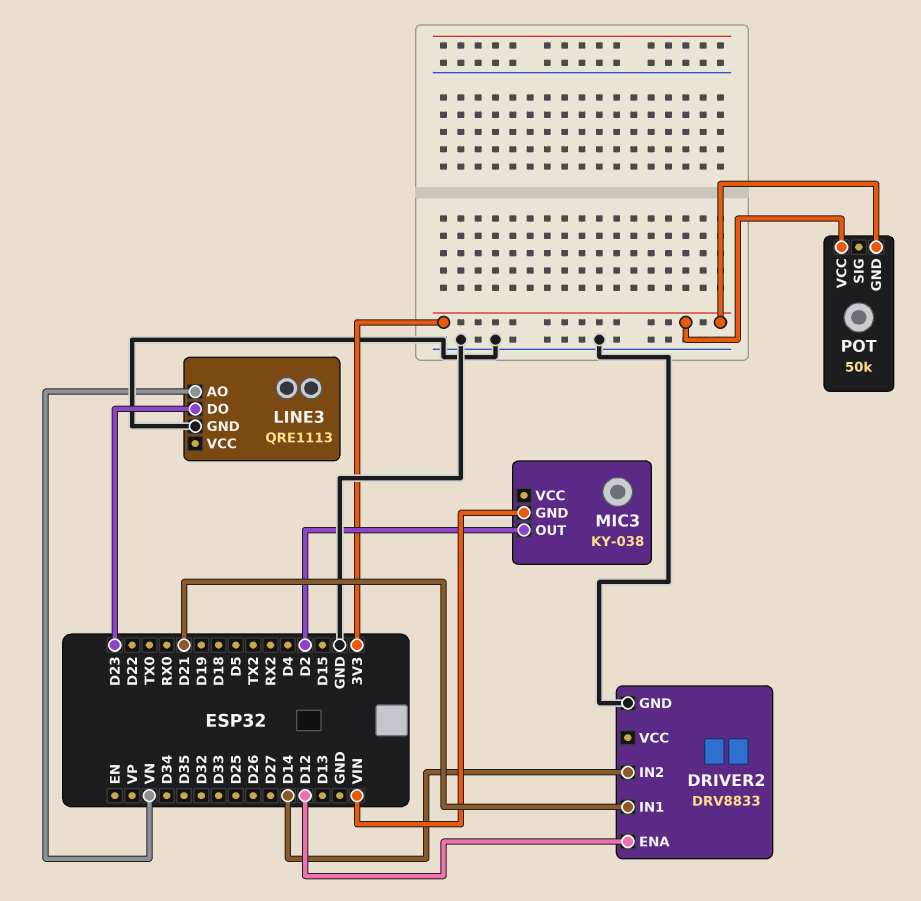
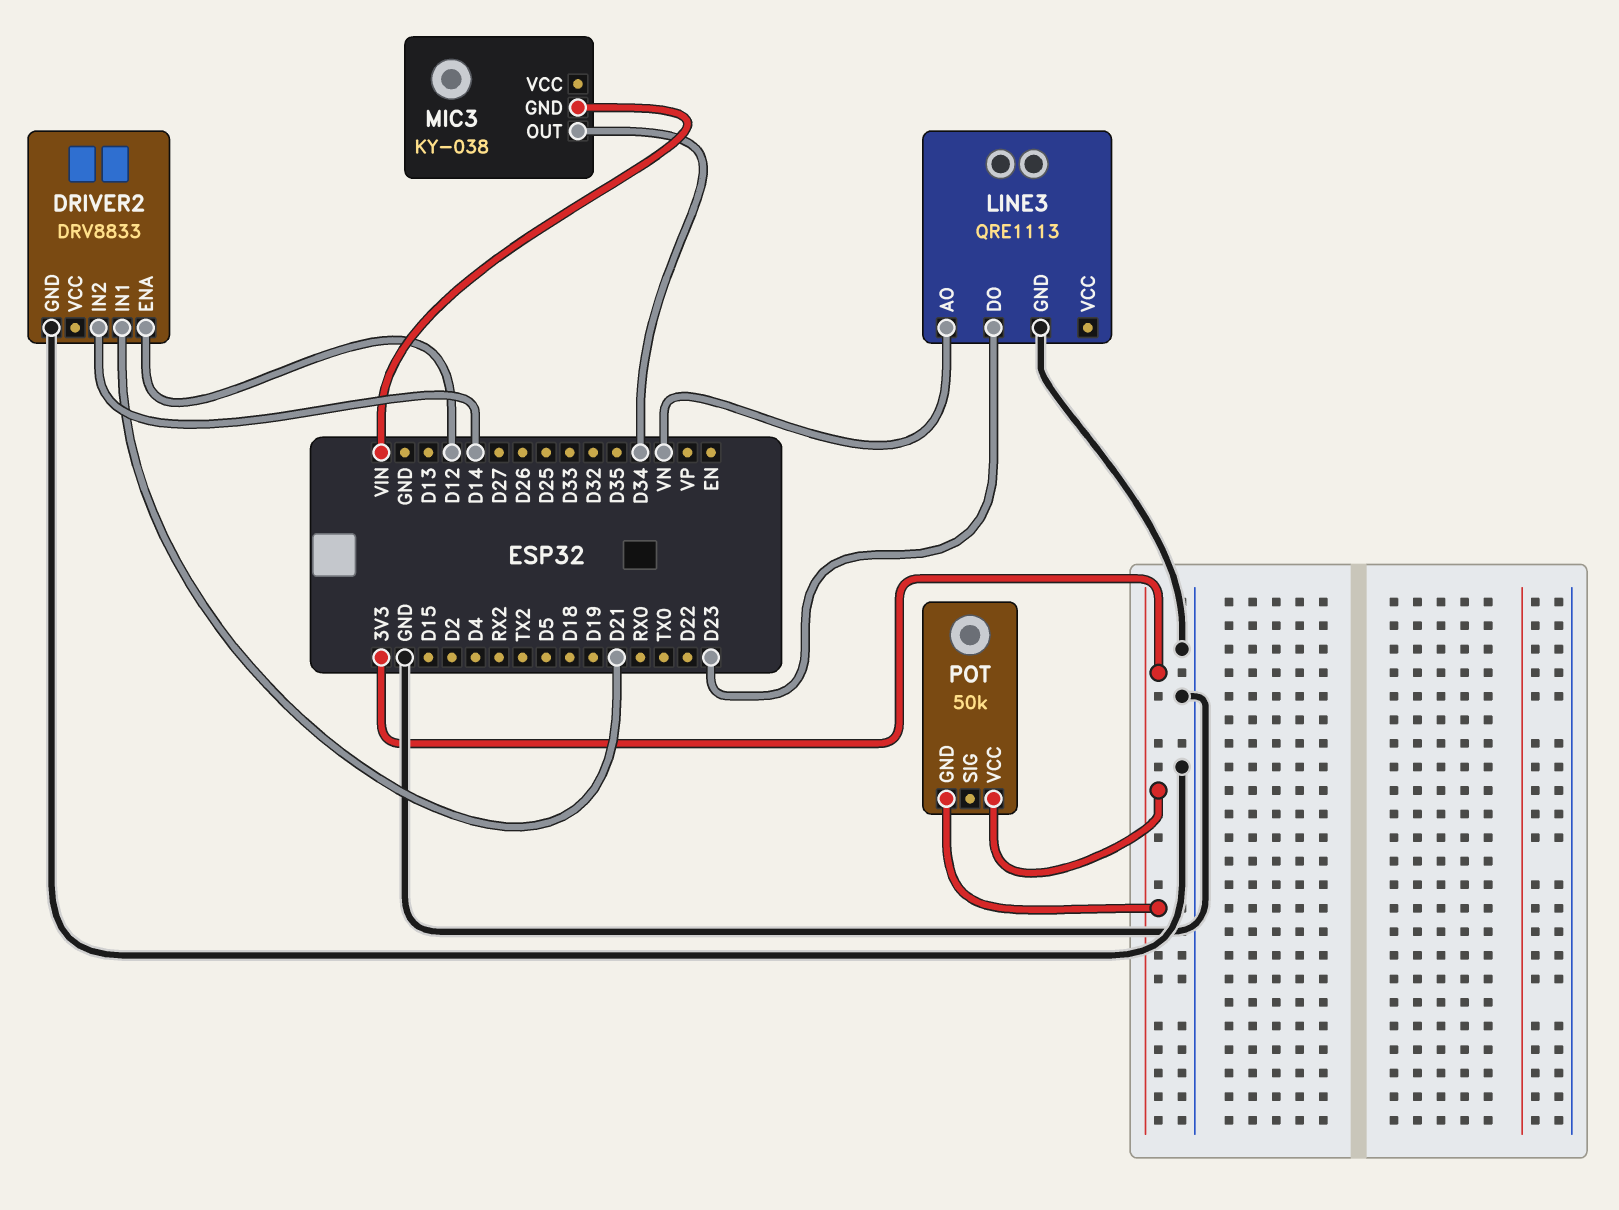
MIC3 pin OUT: D2 -> D34

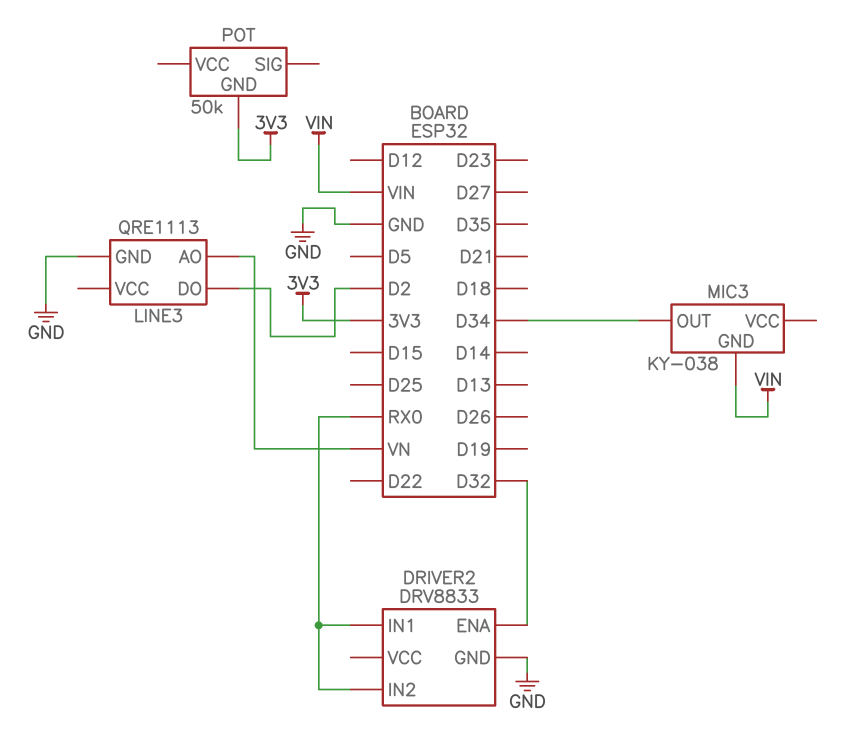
DRIVER2 pin ENA: D12 -> D32
DRIVER2 pin IN1: D21 -> RX0
DRIVER2 pin IN2: D14 -> RX0
LINE3 pin DO: D23 -> D2
POT pin VCC: 3V3 -> none

